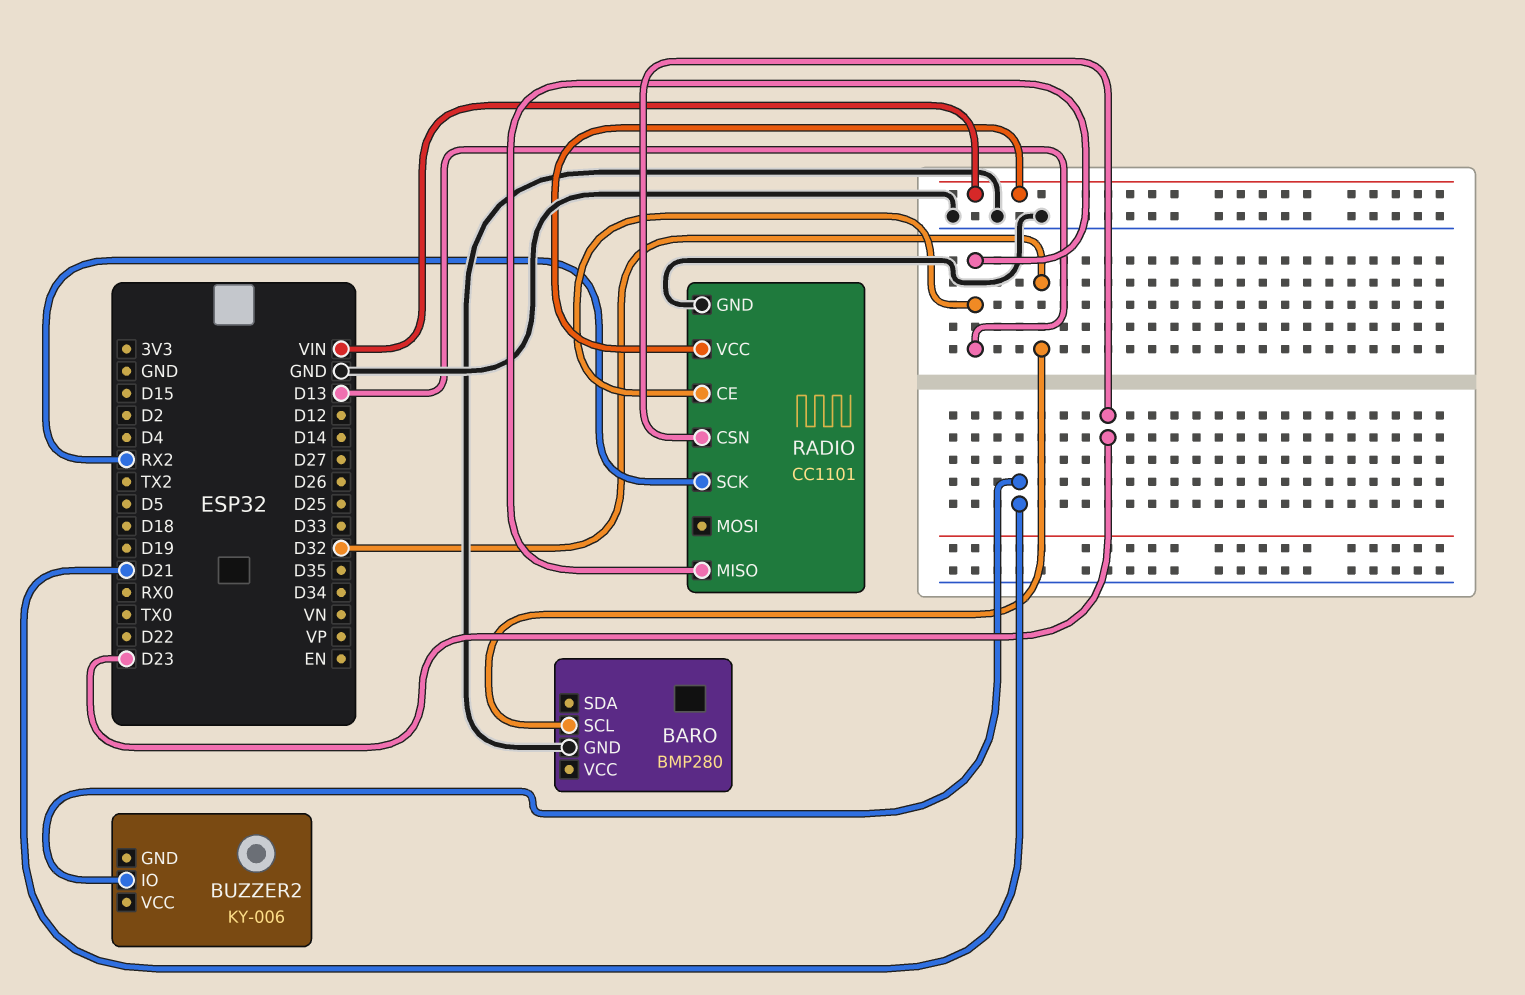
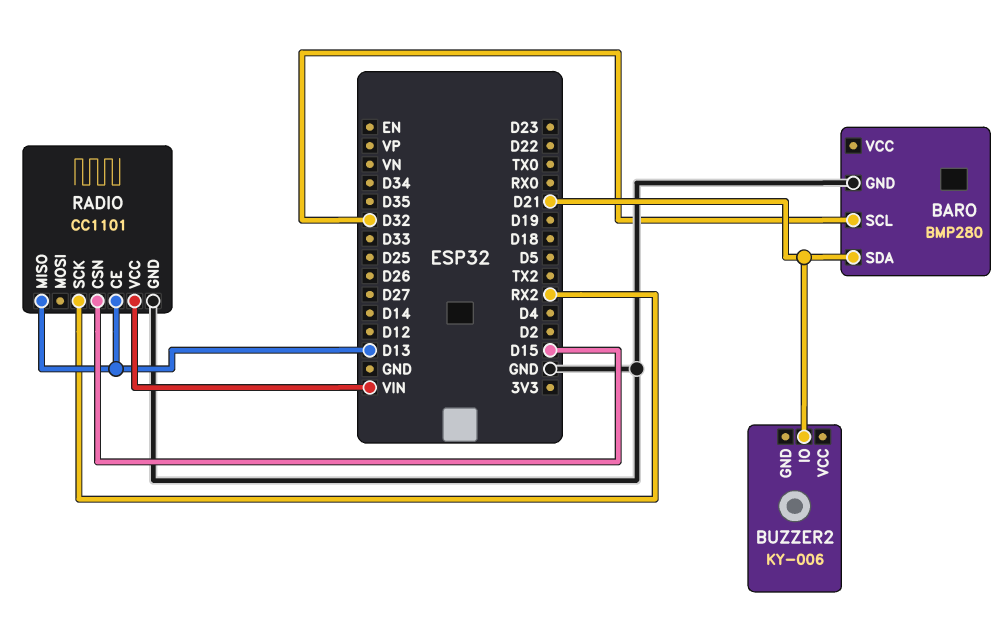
BARO pin SDA: none -> D21
RADIO pin CSN: D23 -> D15

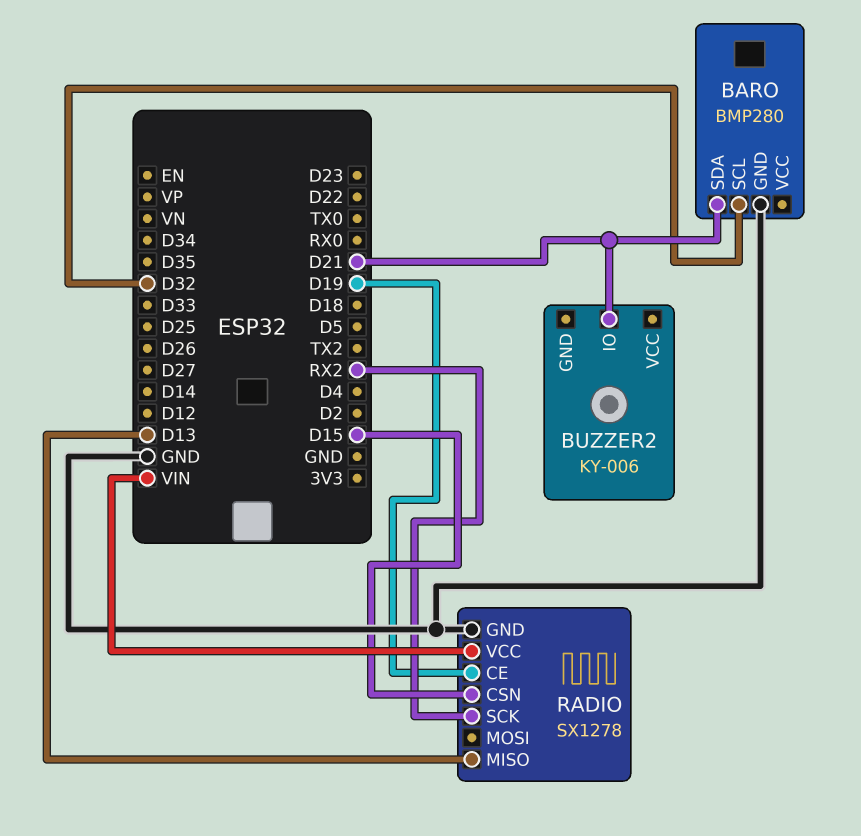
RADIO: CC1101 -> SX1278
RADIO pin CE: D13 -> D19

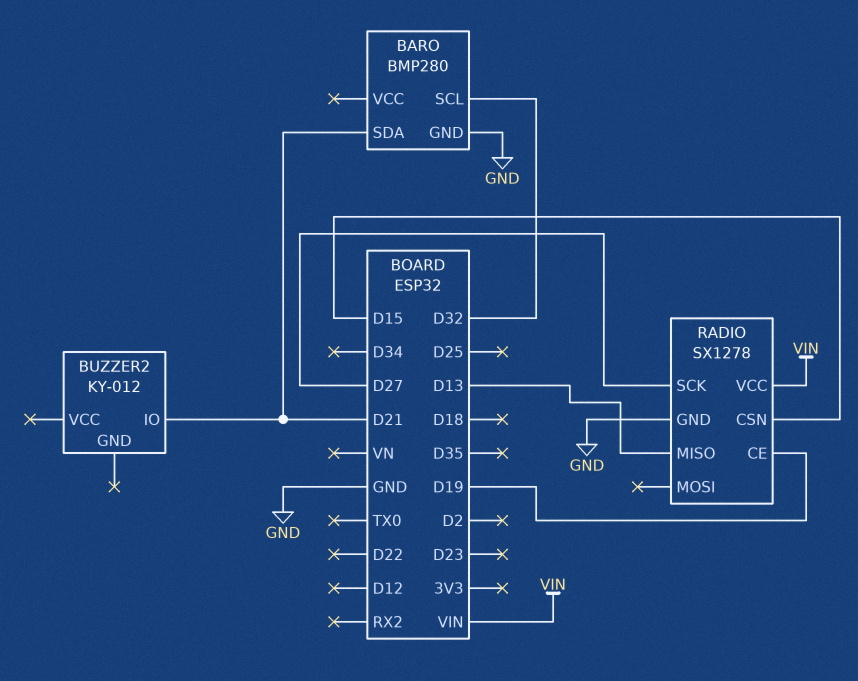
BUZZER2: KY-006 -> KY-012
RADIO pin SCK: RX2 -> D27

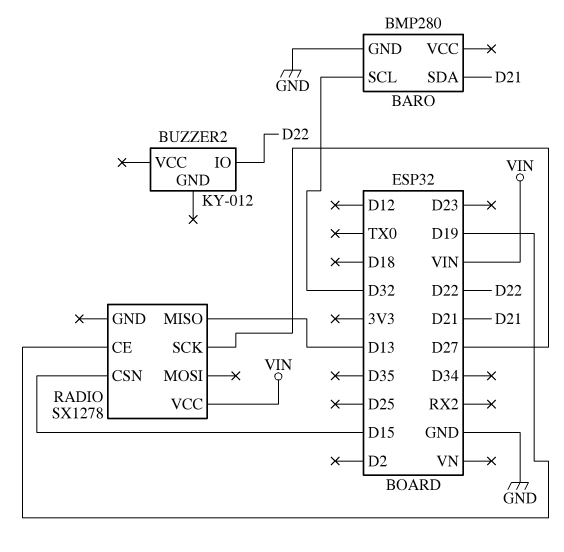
BUZZER2 pin IO: D21 -> D22
RADIO pin GND: GND -> none

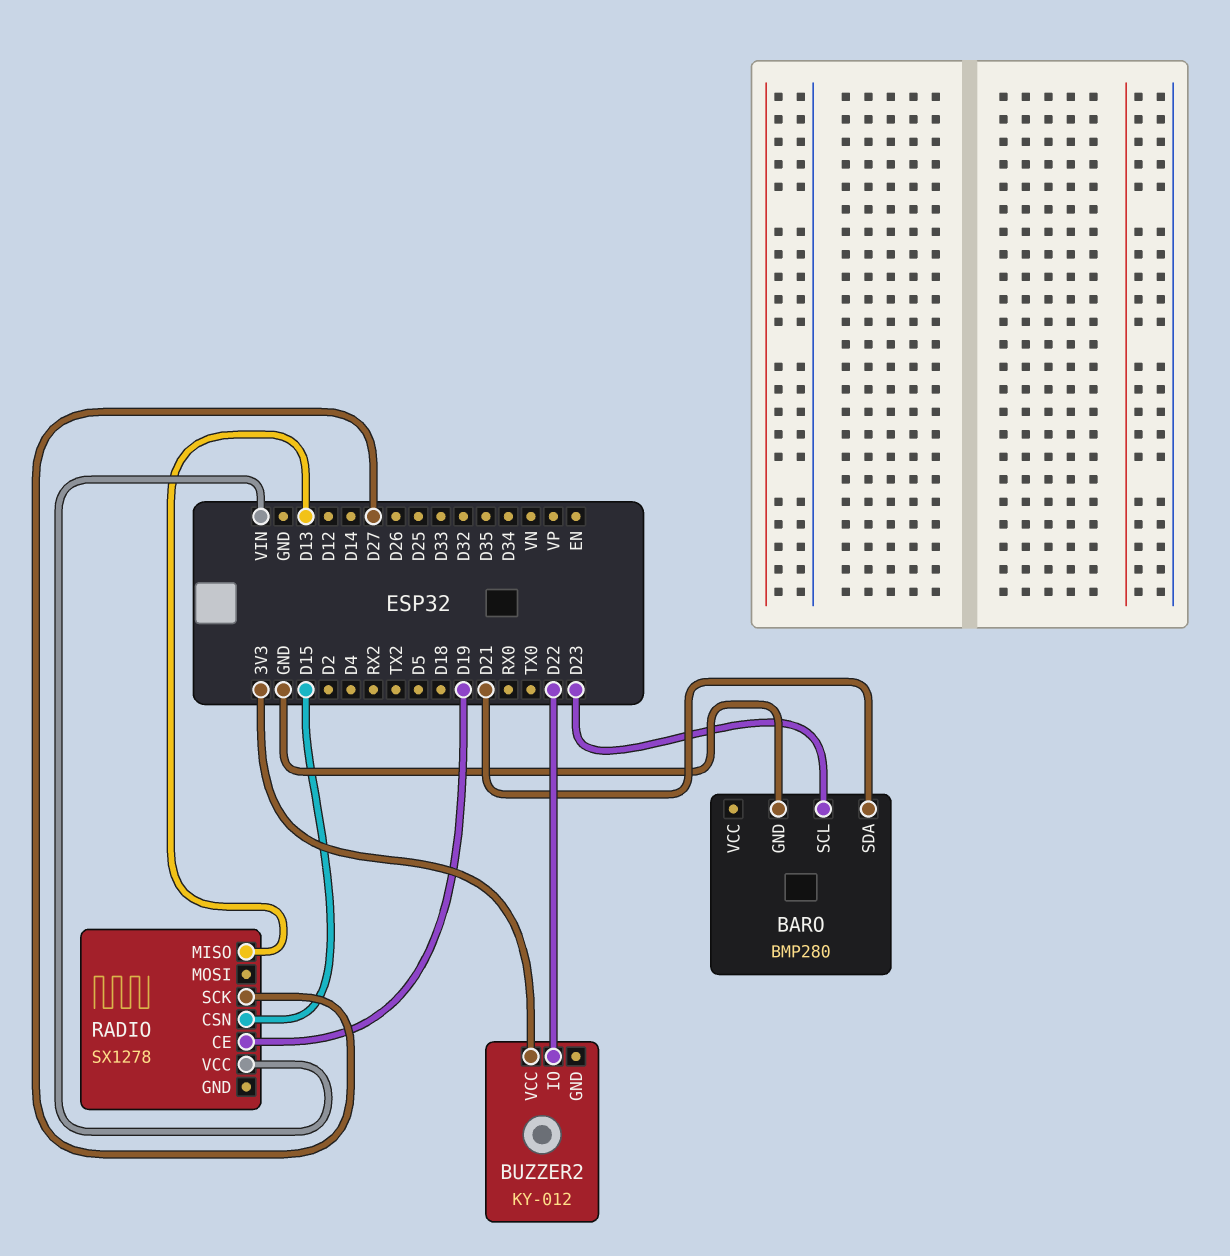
BARO pin SCL: D32 -> D23
BUZZER2 pin VCC: none -> 3V3

